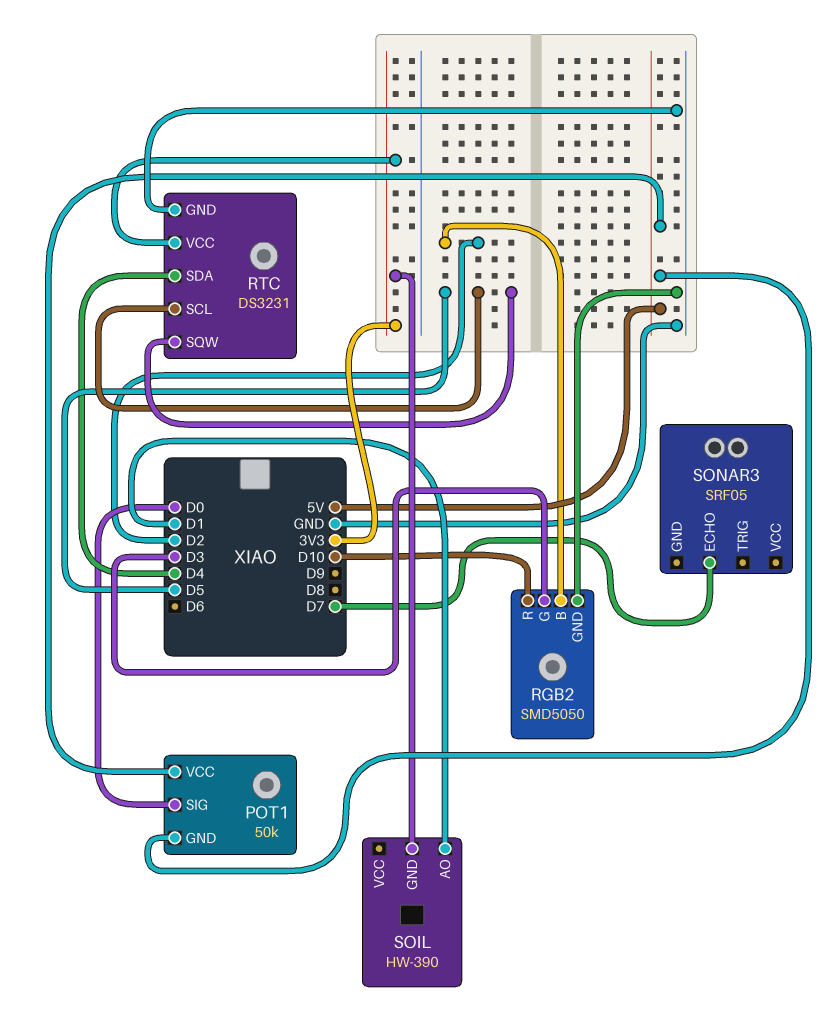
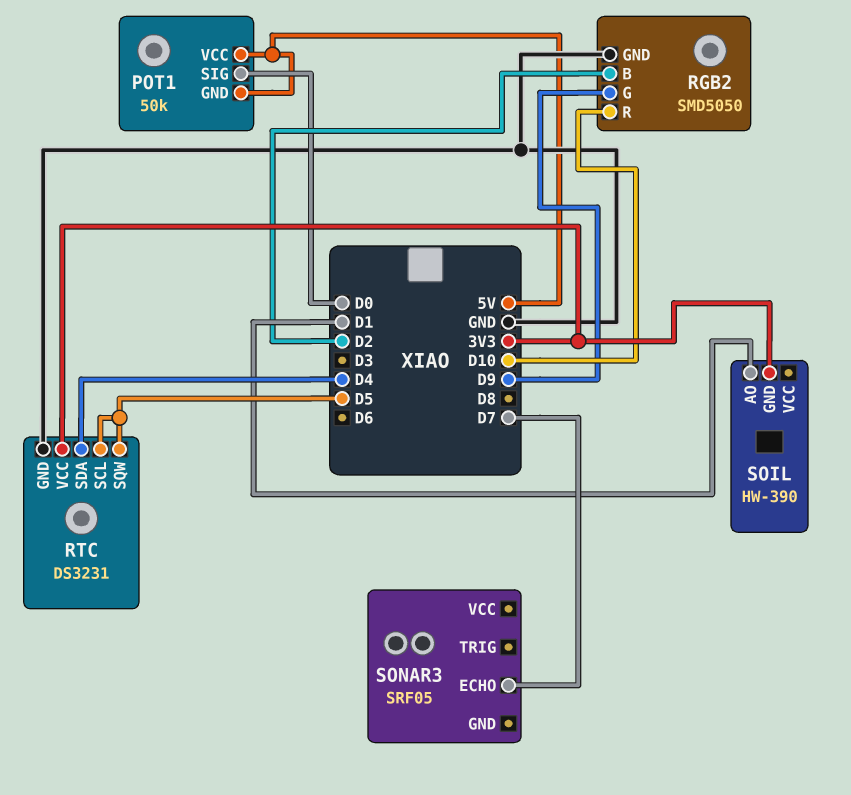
RGB2 pin G: D3 -> D9

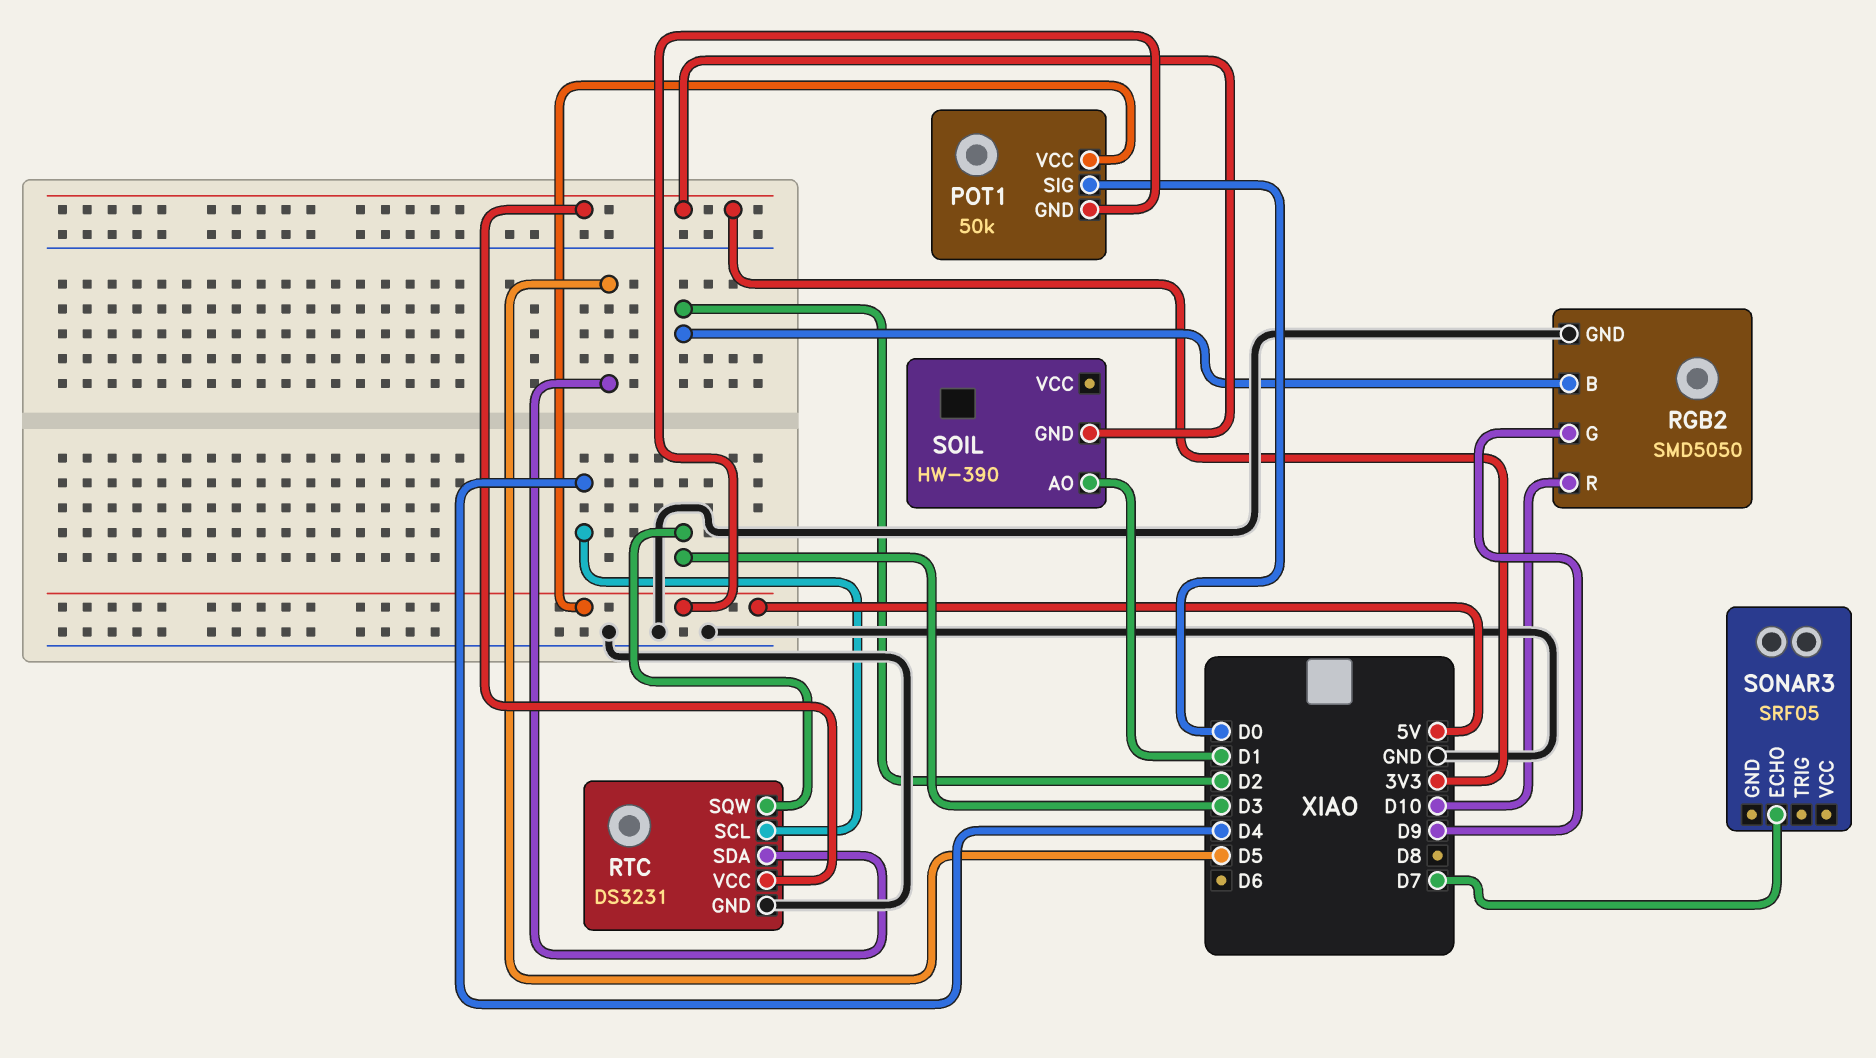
RTC pin SCL: D5 -> D4
RTC pin SDA: D4 -> D5
RTC pin SQW: D5 -> D3

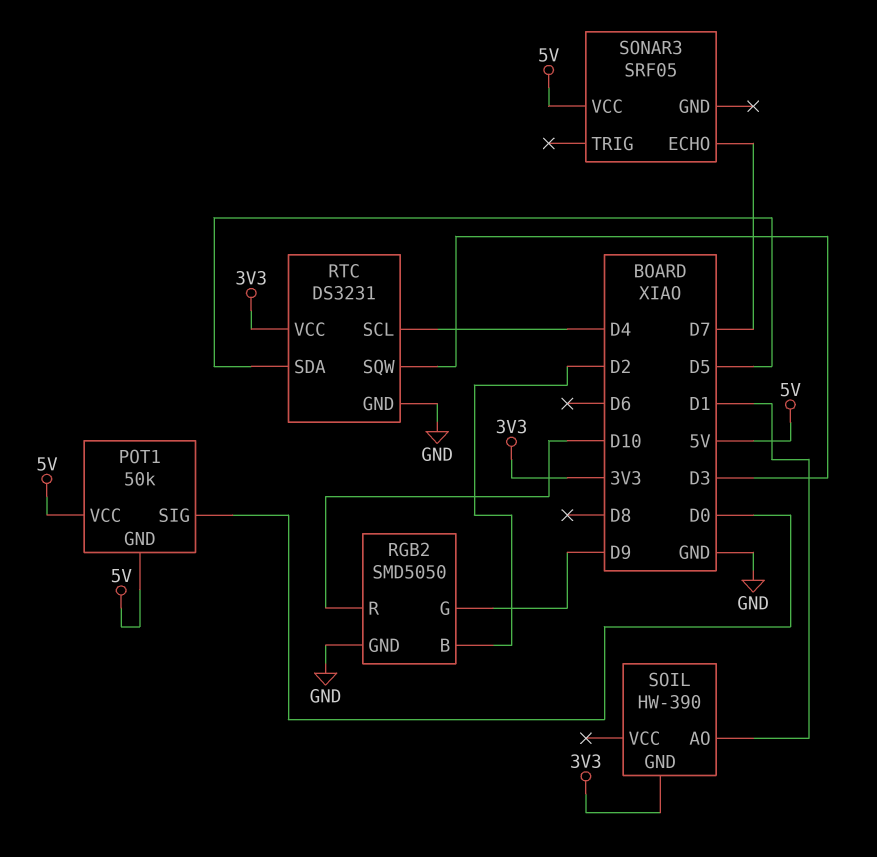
SONAR3 pin VCC: none -> 5V

